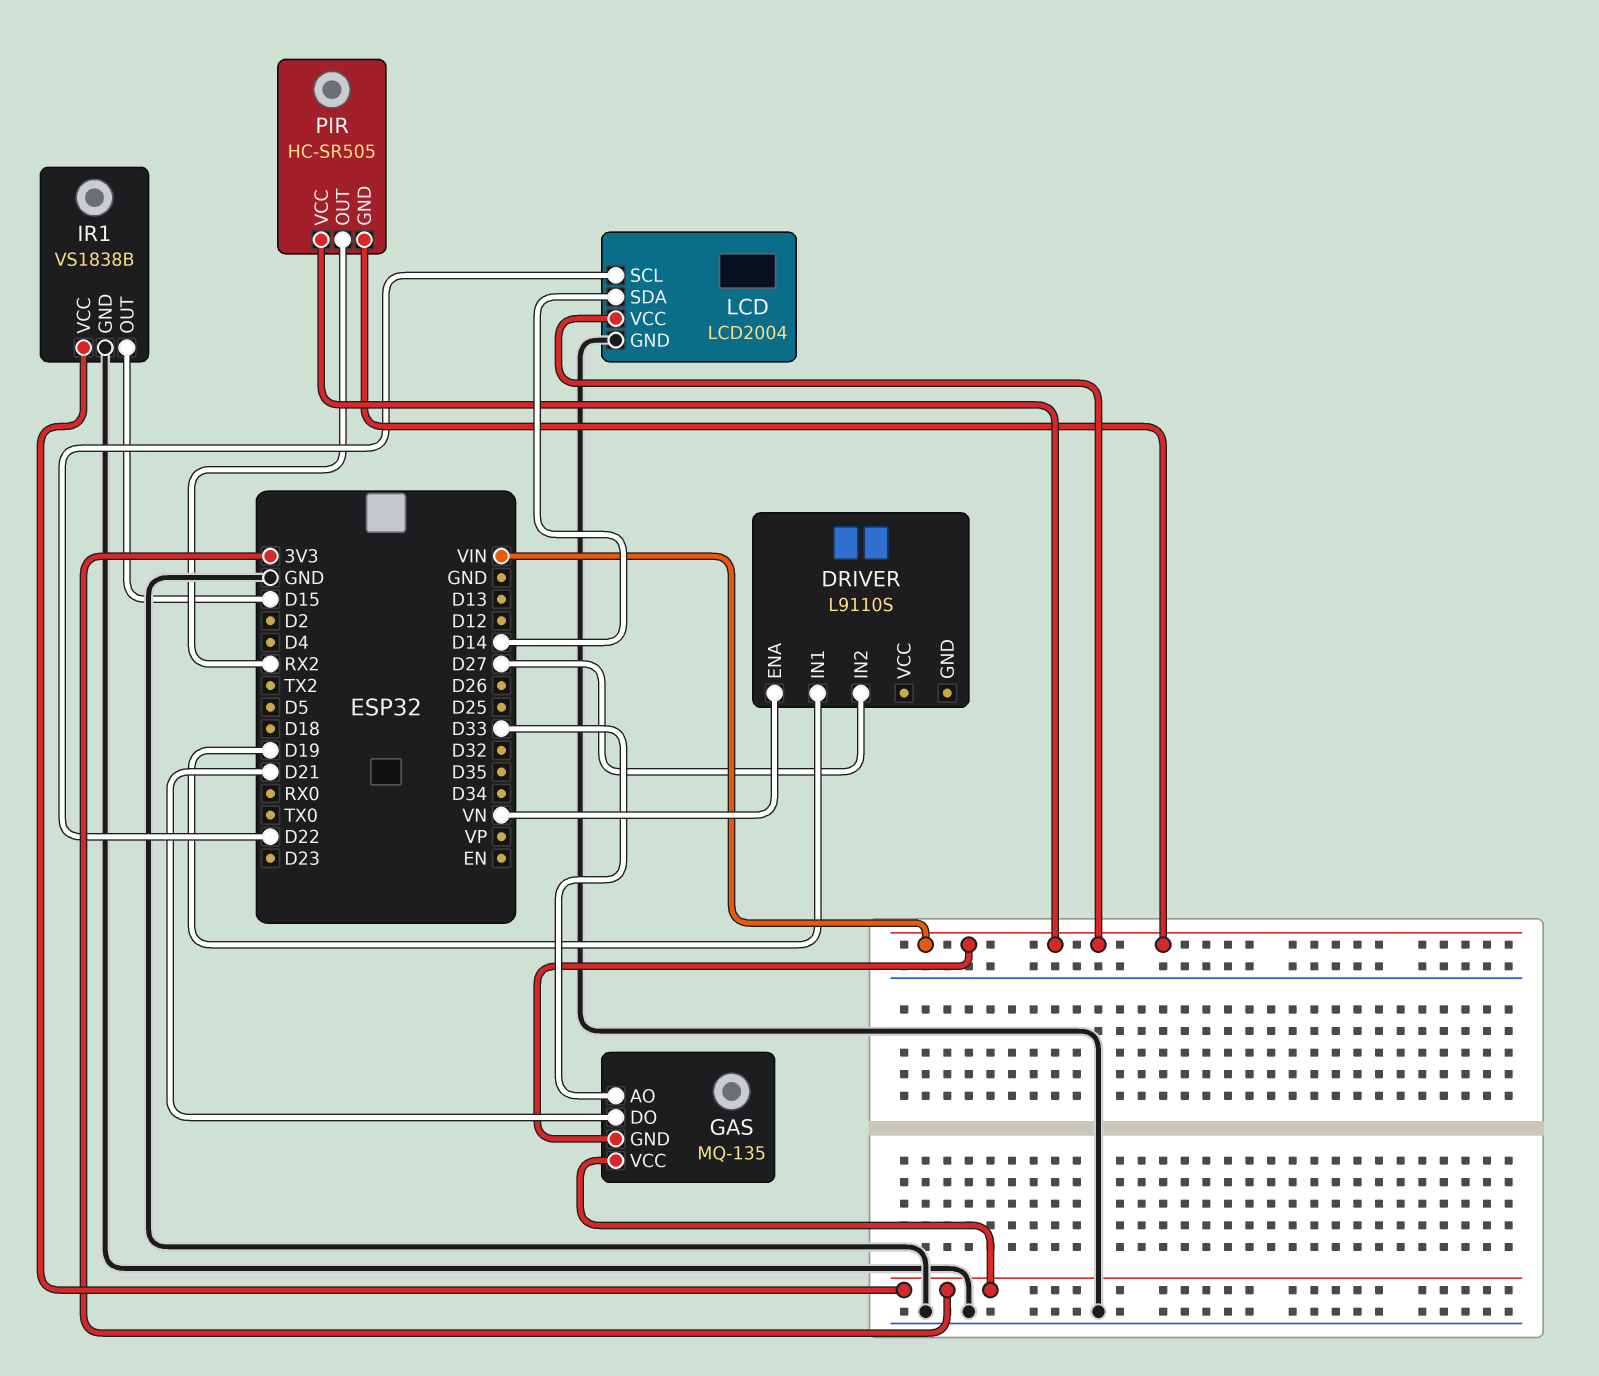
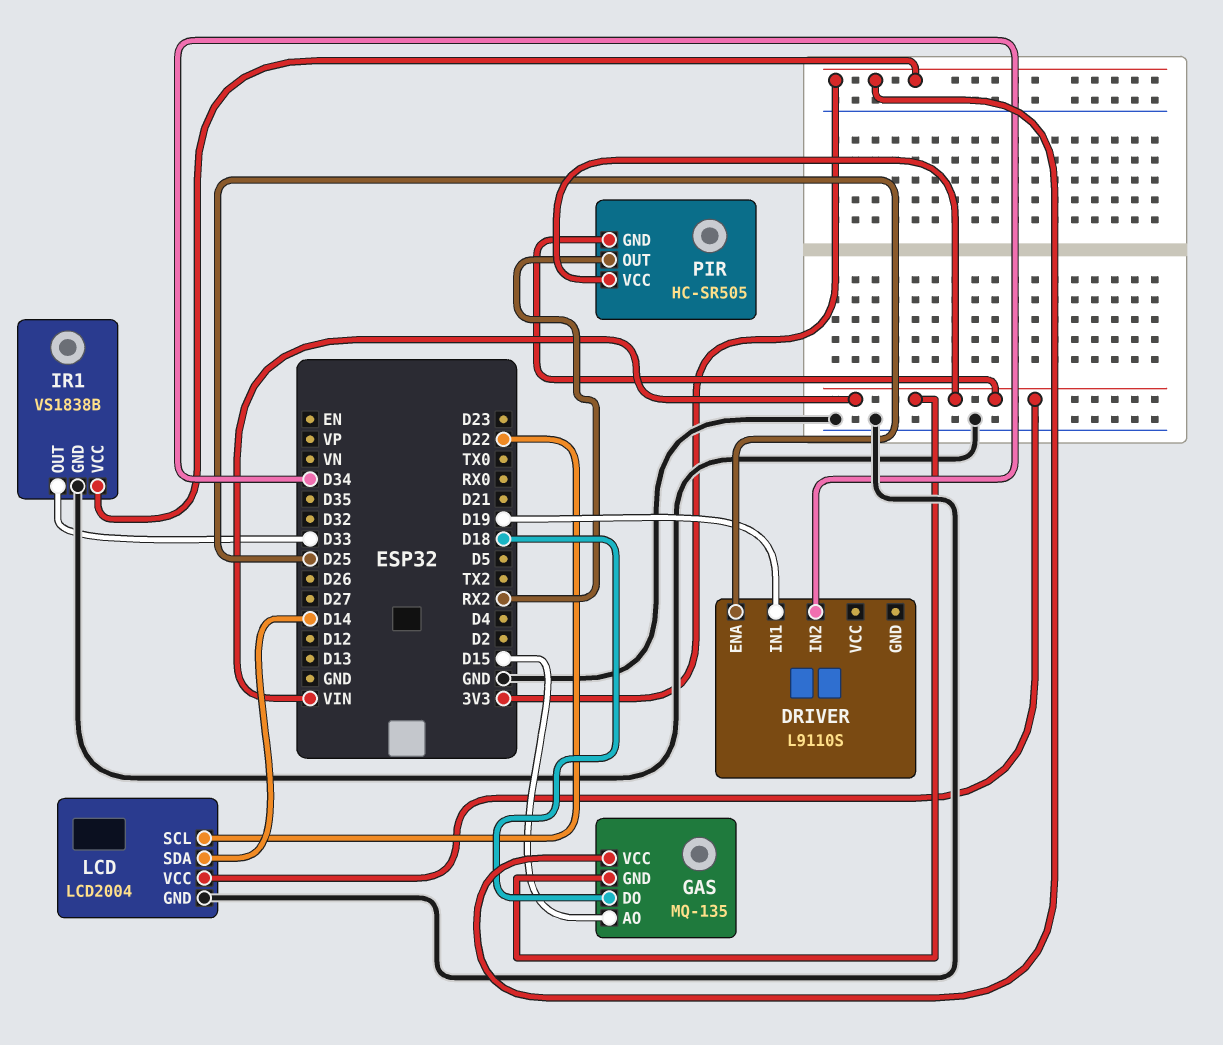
DRIVER pin ENA: VN -> D25
DRIVER pin IN2: D27 -> D34
GAS pin AO: D33 -> D15
GAS pin DO: D21 -> D18
IR1 pin OUT: D15 -> D33

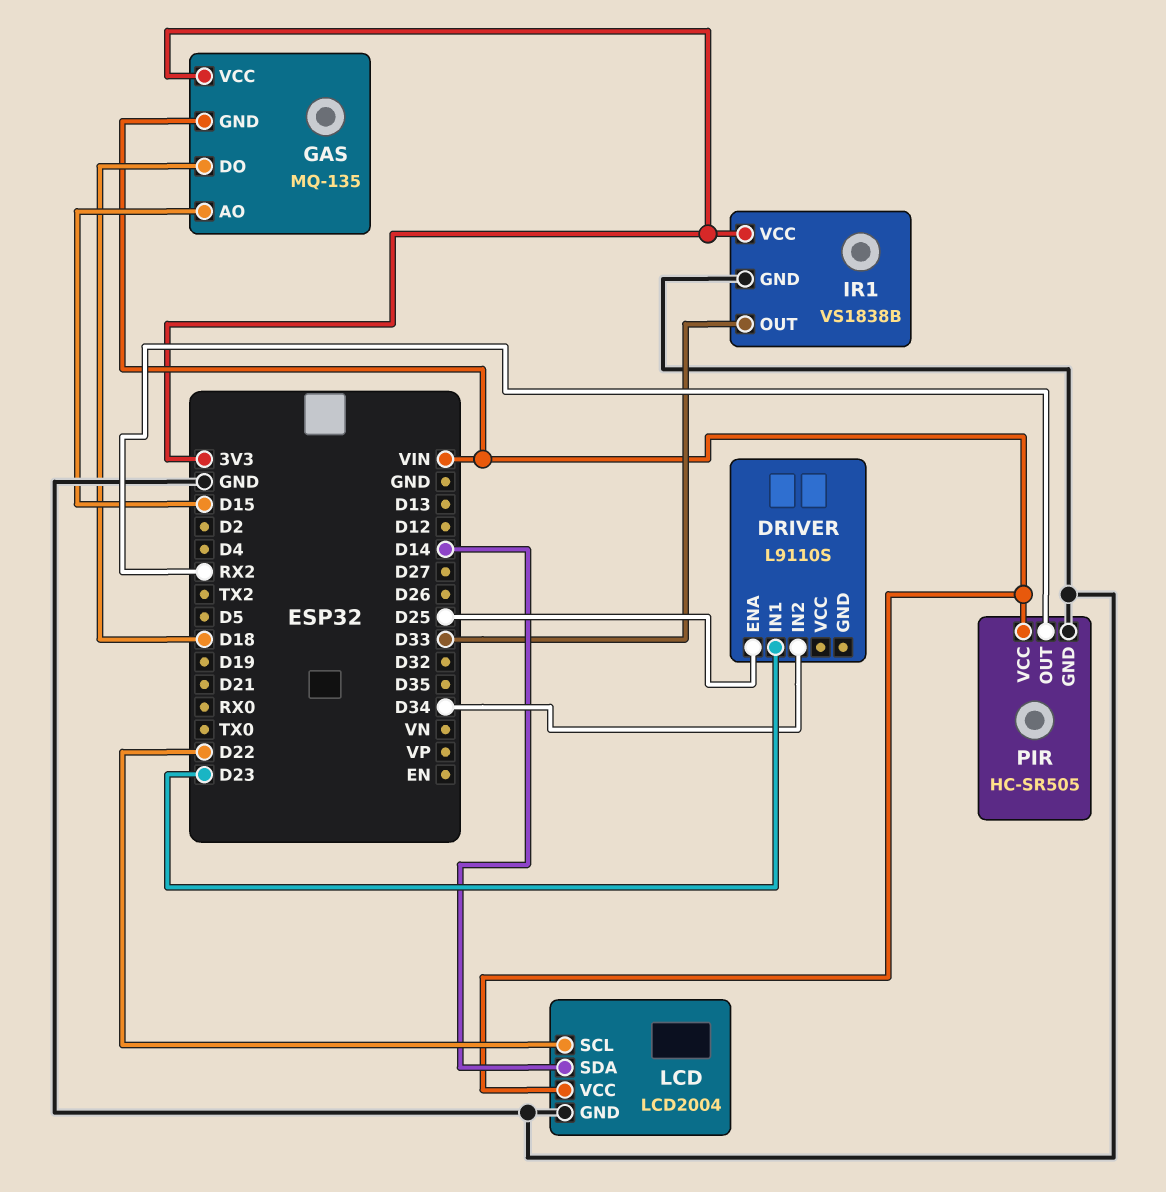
DRIVER pin IN1: D19 -> D23
PIR pin GND: VIN -> GND

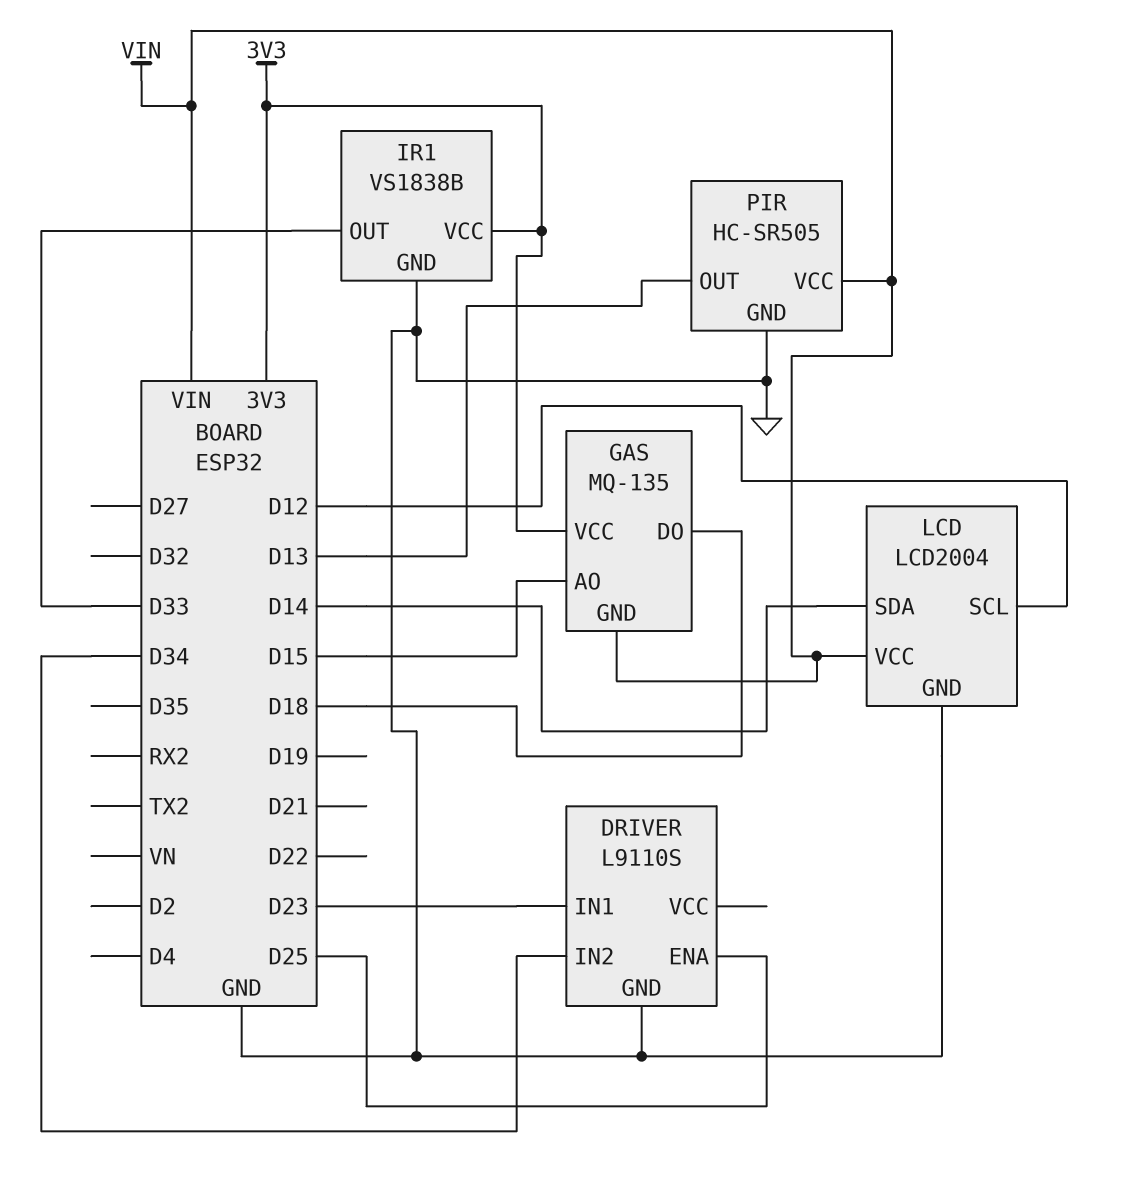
DRIVER pin GND: none -> GND
LCD pin SCL: D22 -> D12
PIR pin OUT: RX2 -> D13

